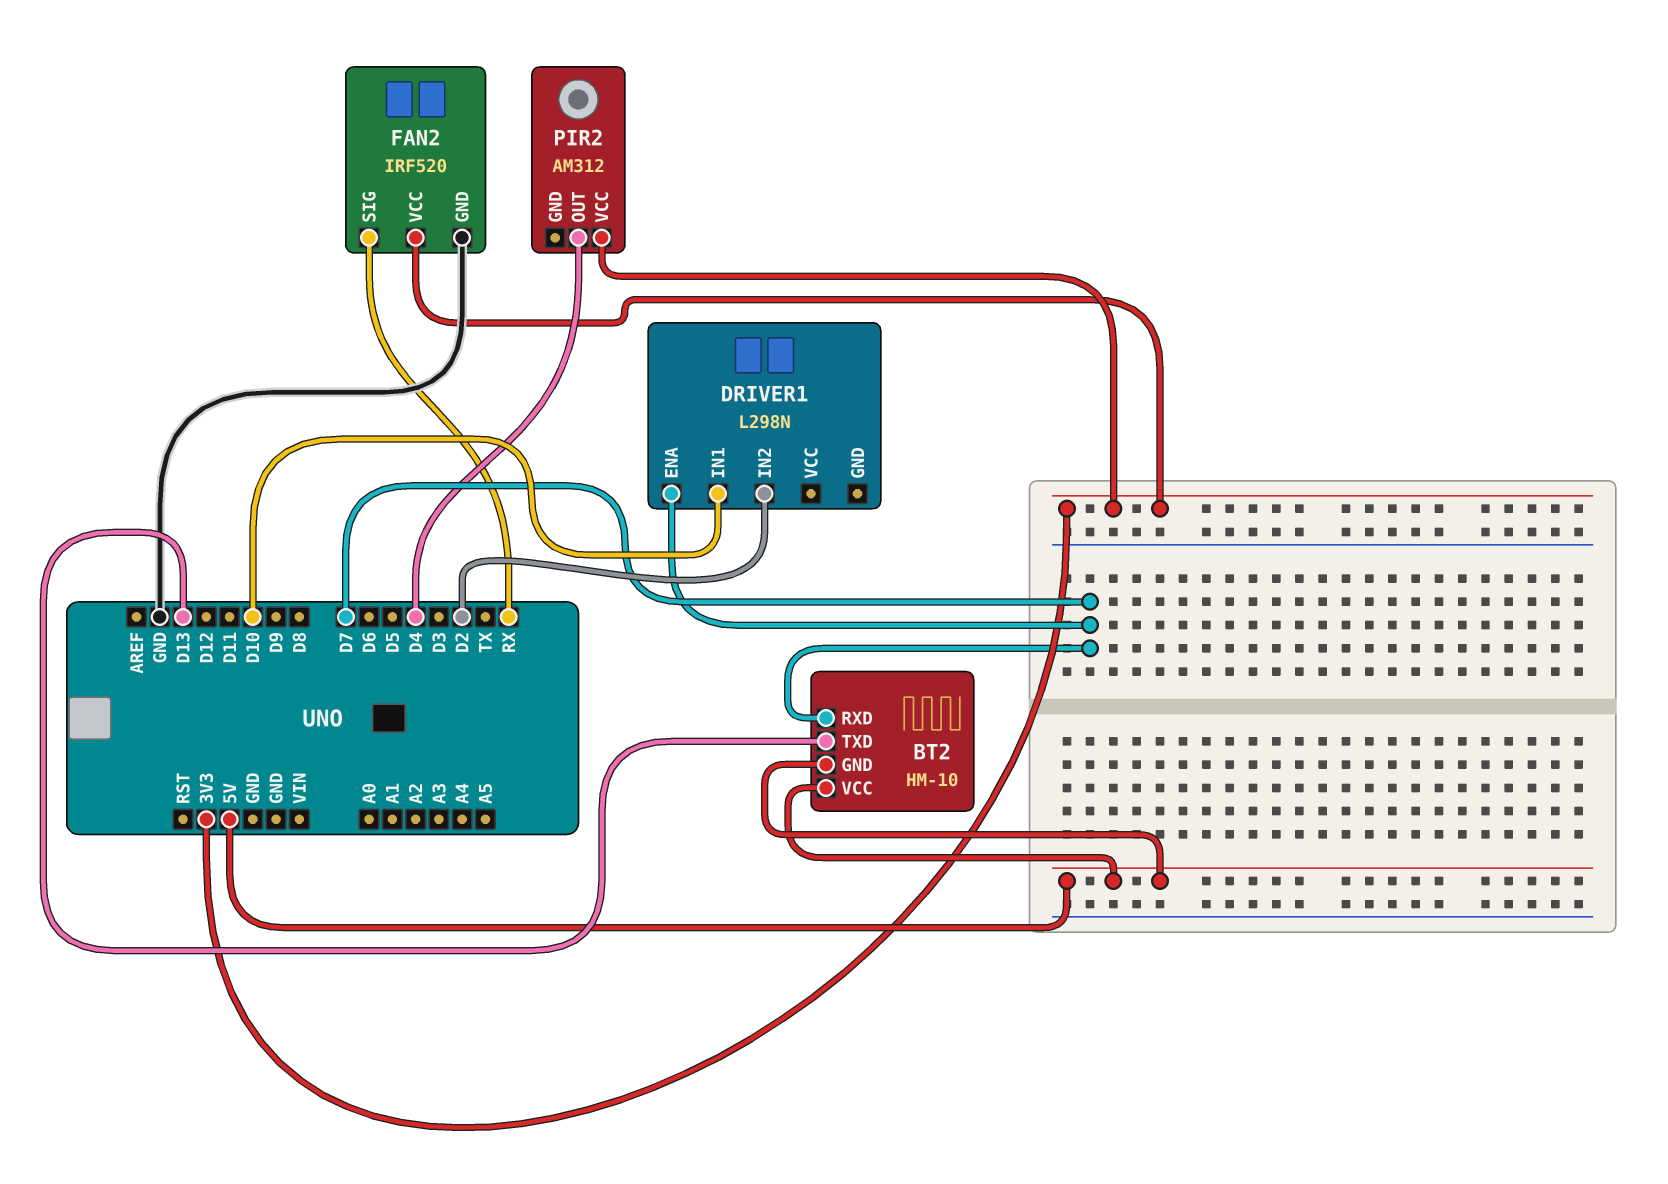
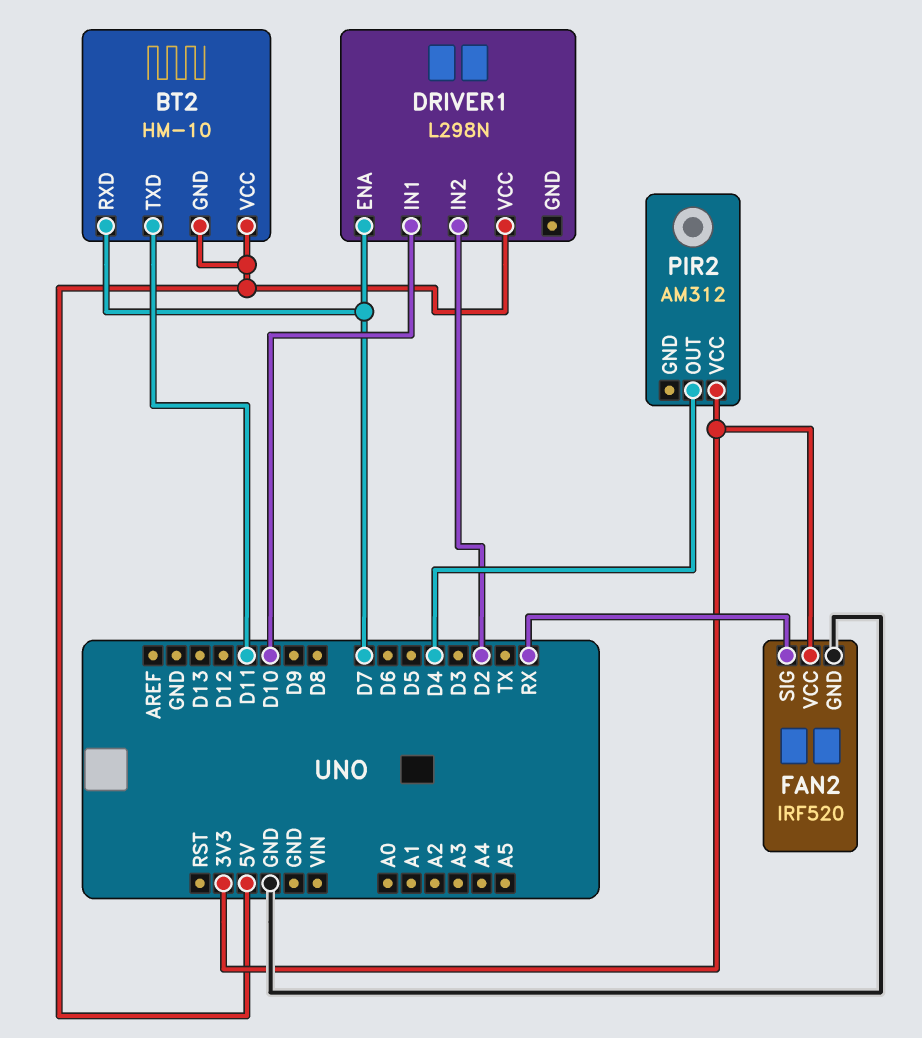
BT2 pin TXD: D13 -> D11
DRIVER1 pin VCC: none -> 5V

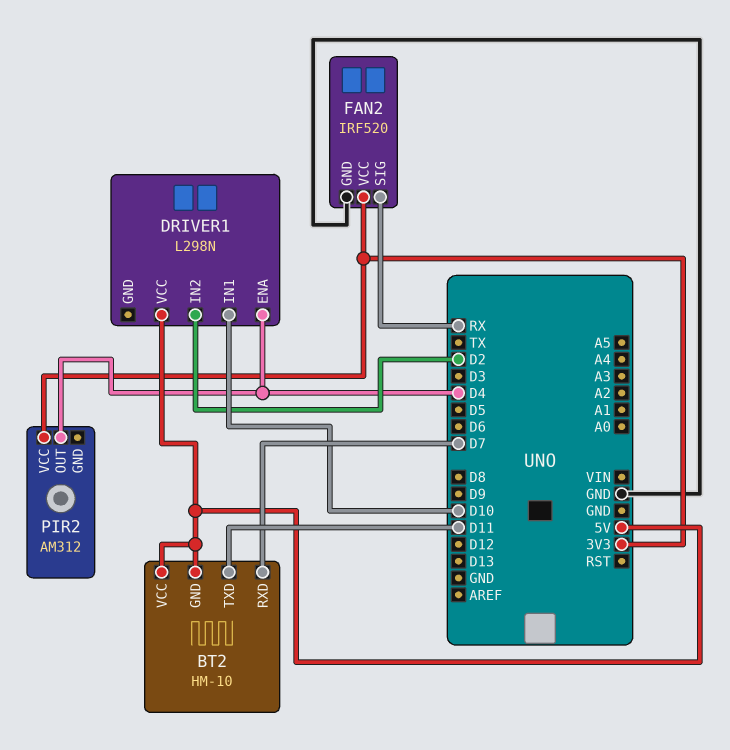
DRIVER1 pin ENA: D7 -> D4

